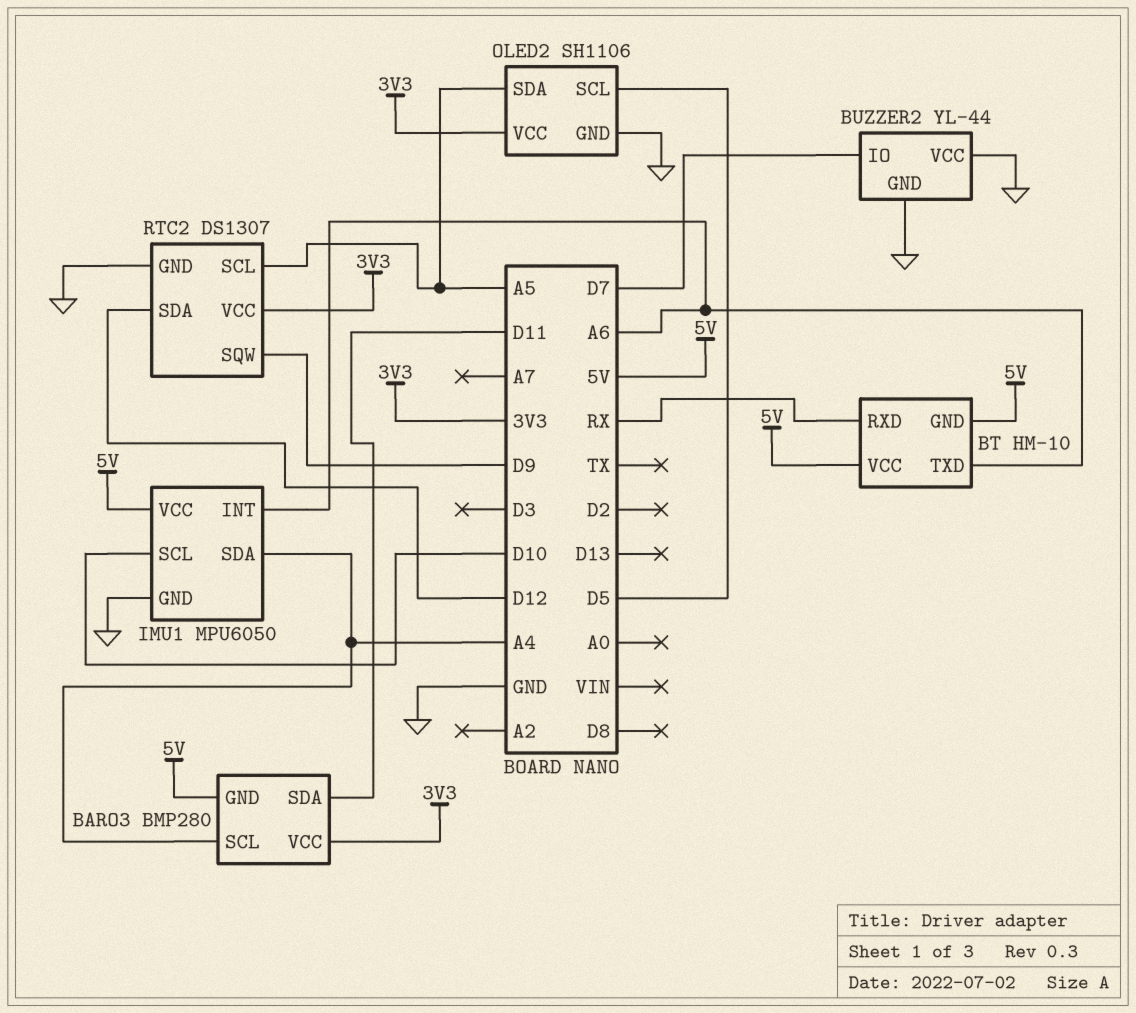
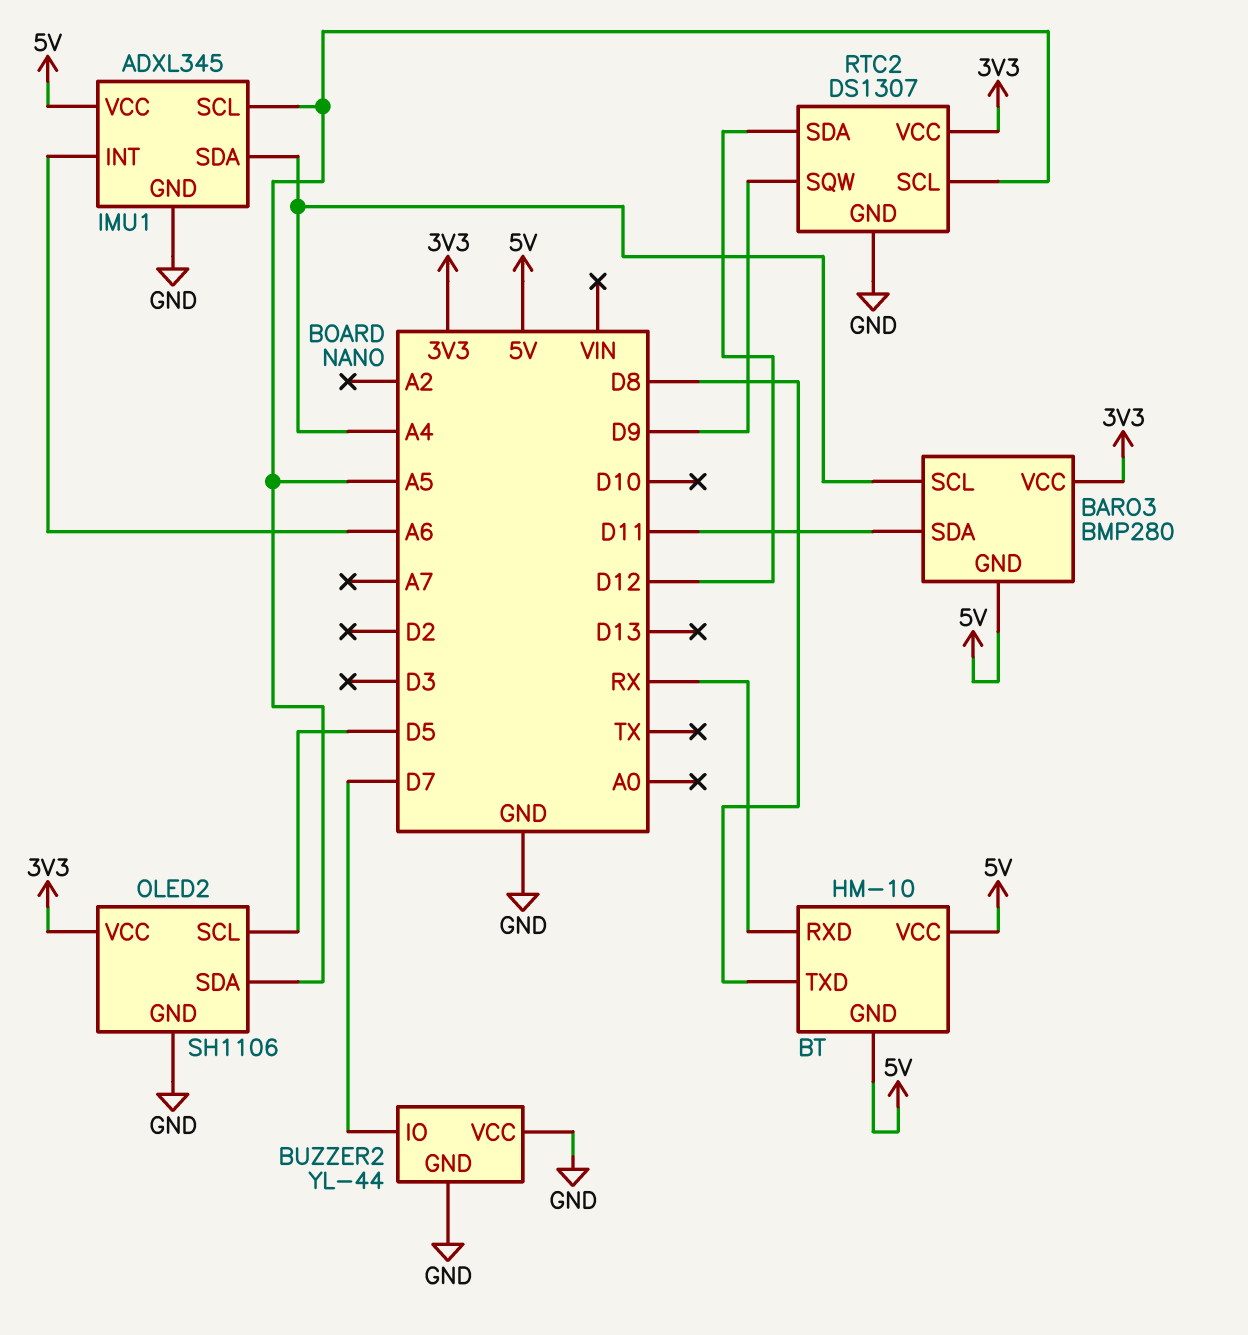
BT pin TXD: A6 -> D8
IMU1: MPU6050 -> ADXL345
IMU1 pin SCL: D10 -> A5

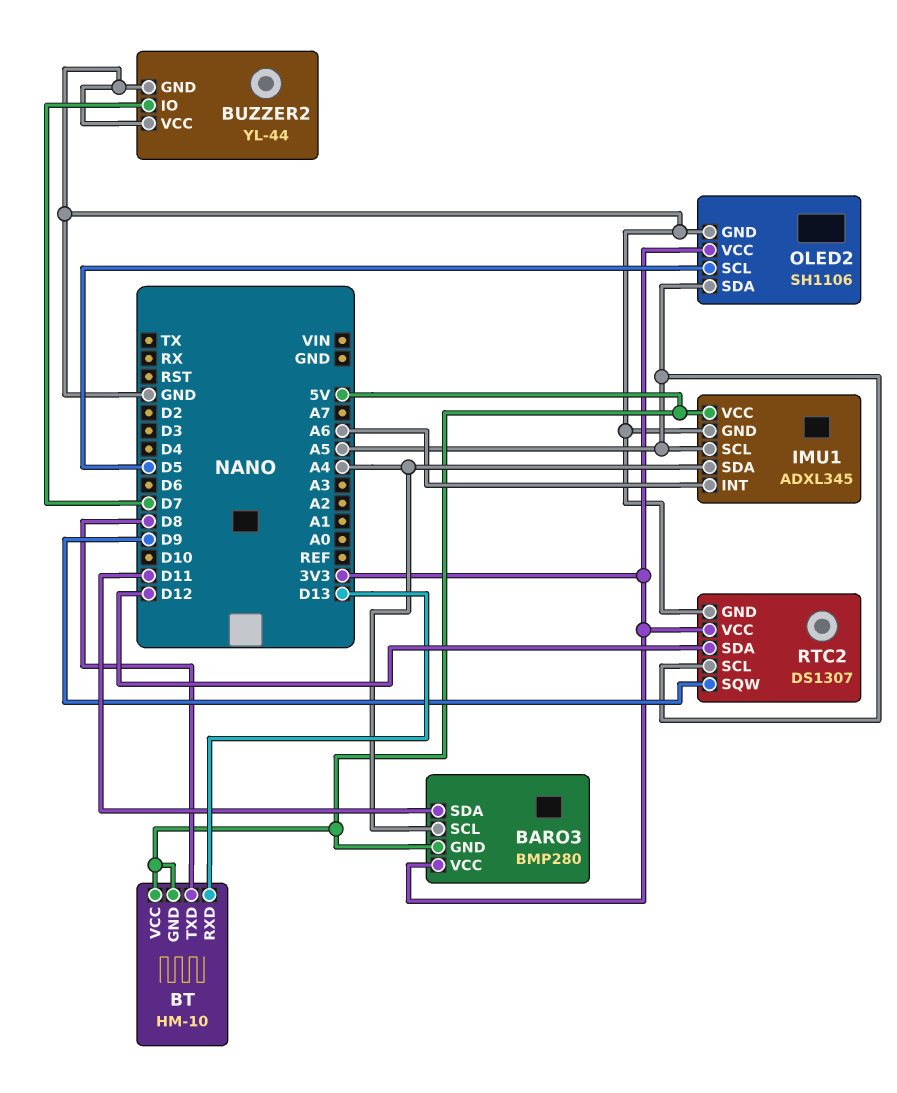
BT pin RXD: RX -> D13

